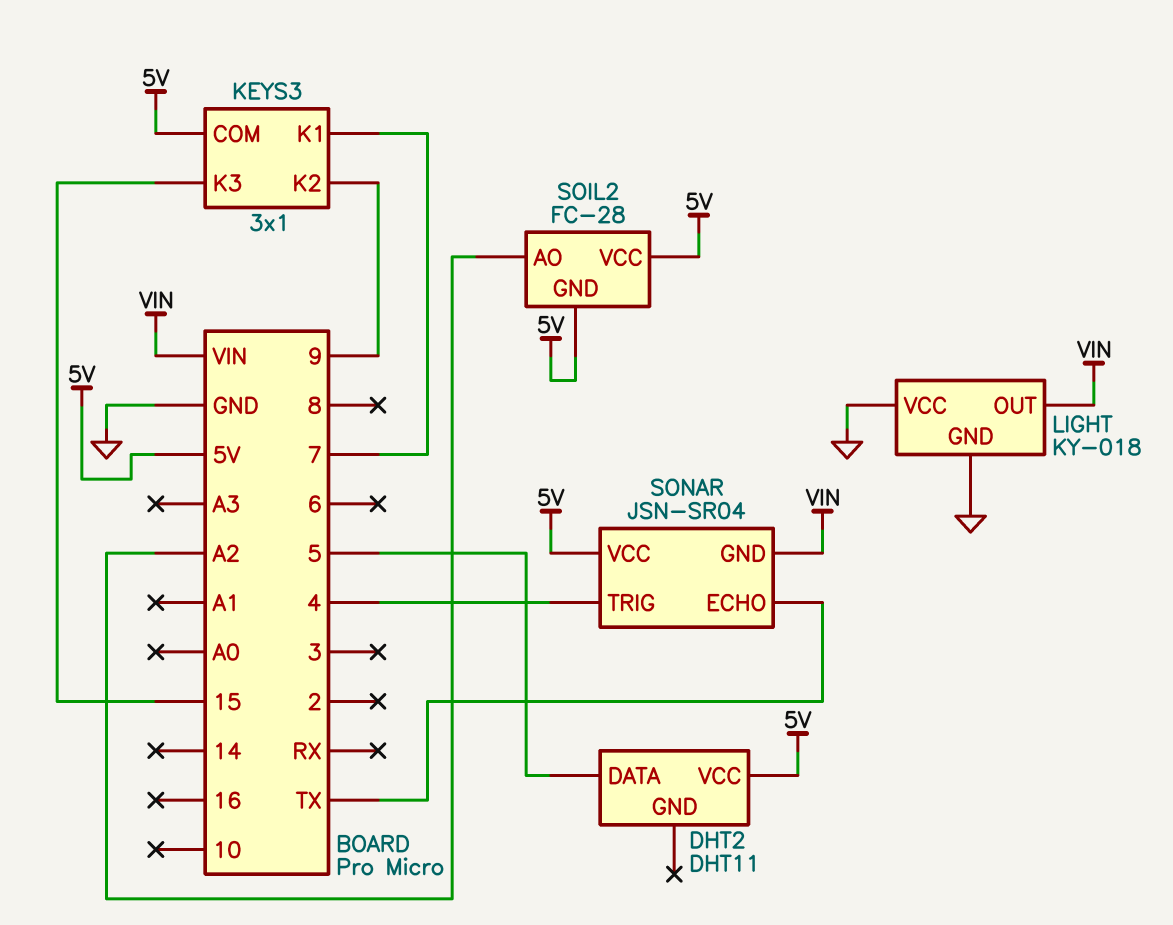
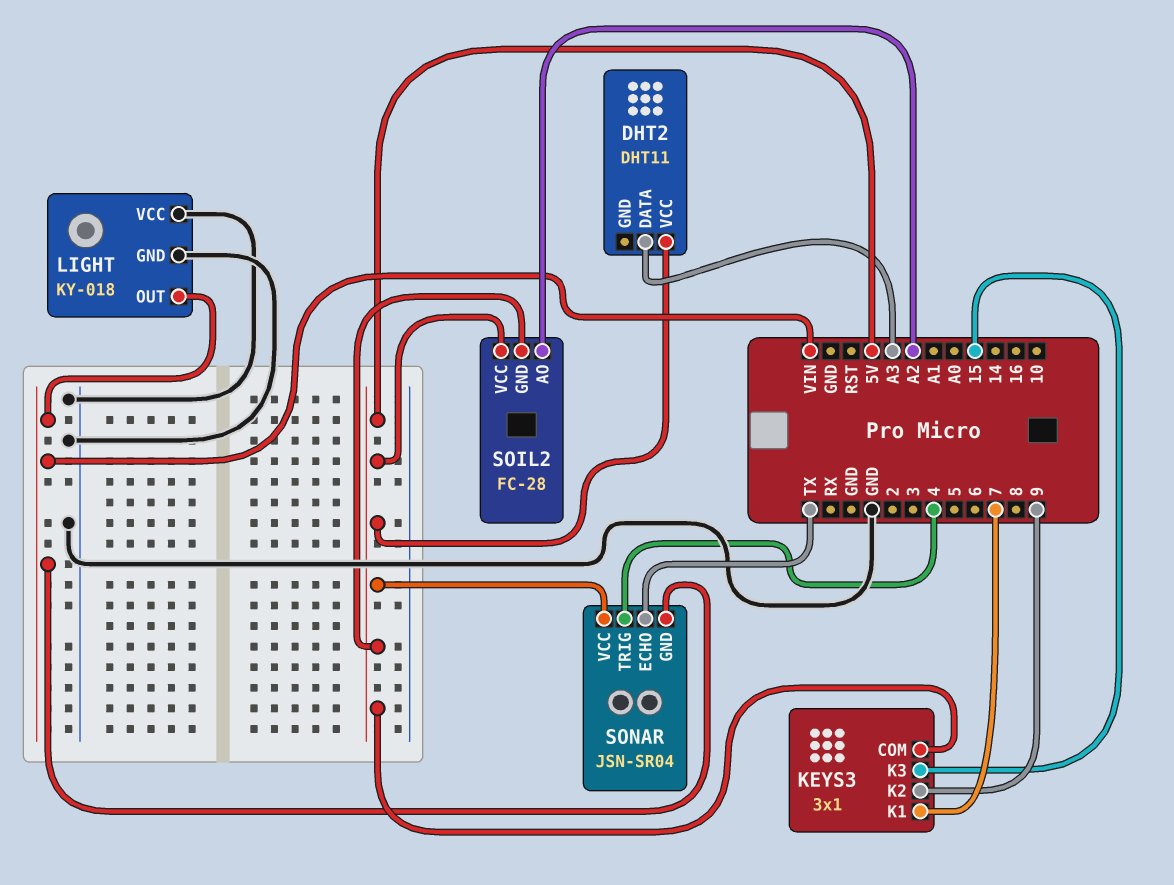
DHT2 pin DATA: 5 -> A3

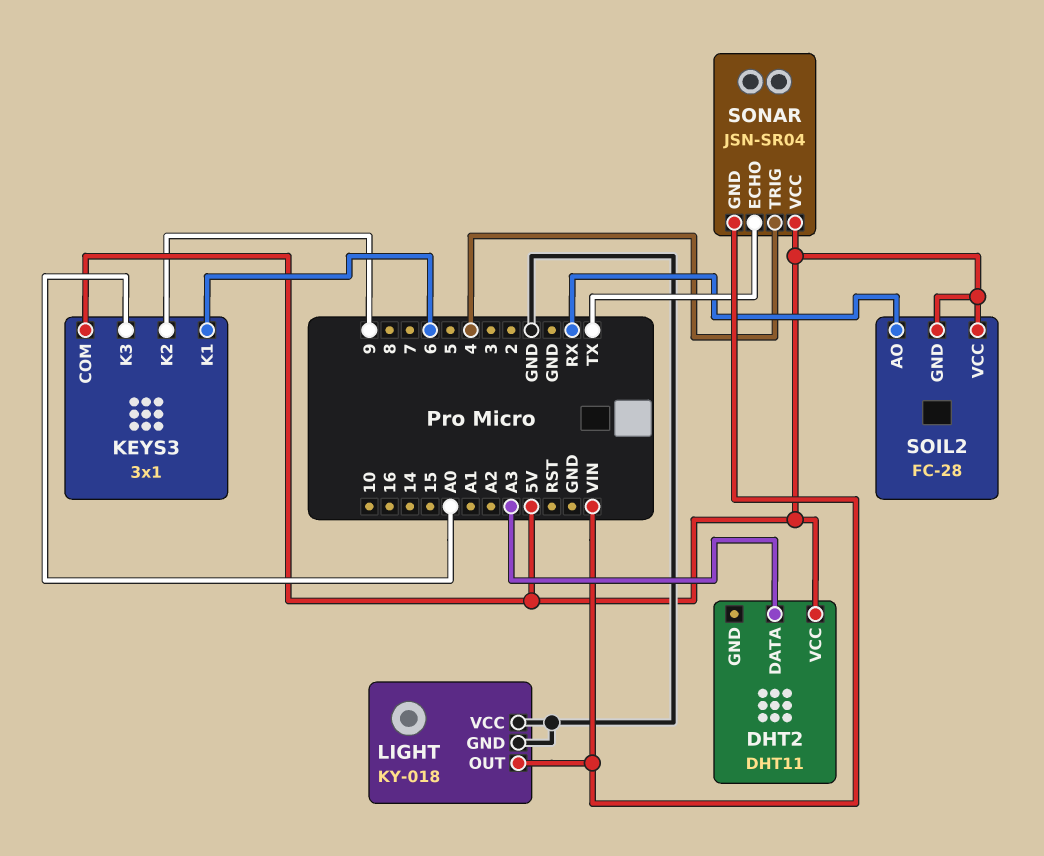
KEYS3 pin K1: 7 -> 6
KEYS3 pin K3: 15 -> A0
SOIL2 pin AO: A2 -> RX

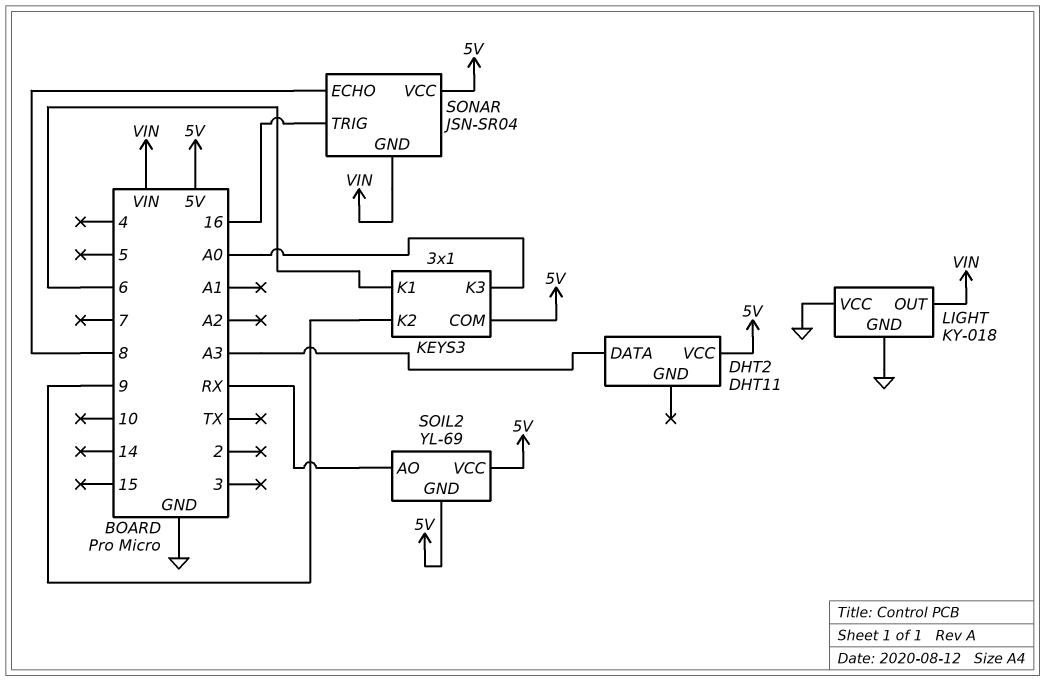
SOIL2: FC-28 -> YL-69
SONAR pin ECHO: TX -> 8
SONAR pin TRIG: 4 -> 16

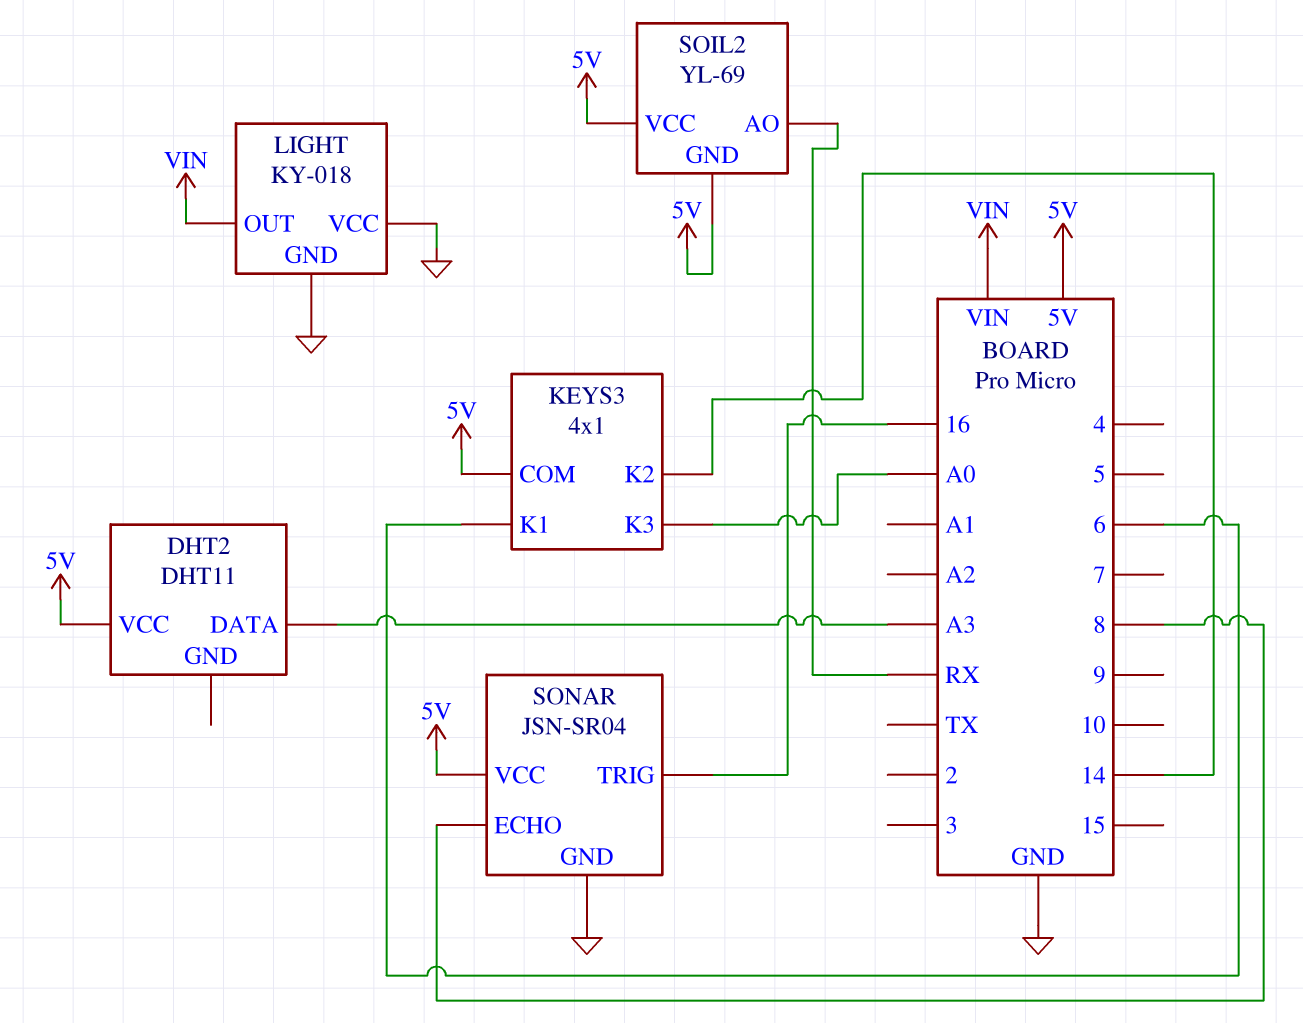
KEYS3: 3x1 -> 4x1
KEYS3 pin K2: 9 -> 14
SONAR pin GND: VIN -> GND

